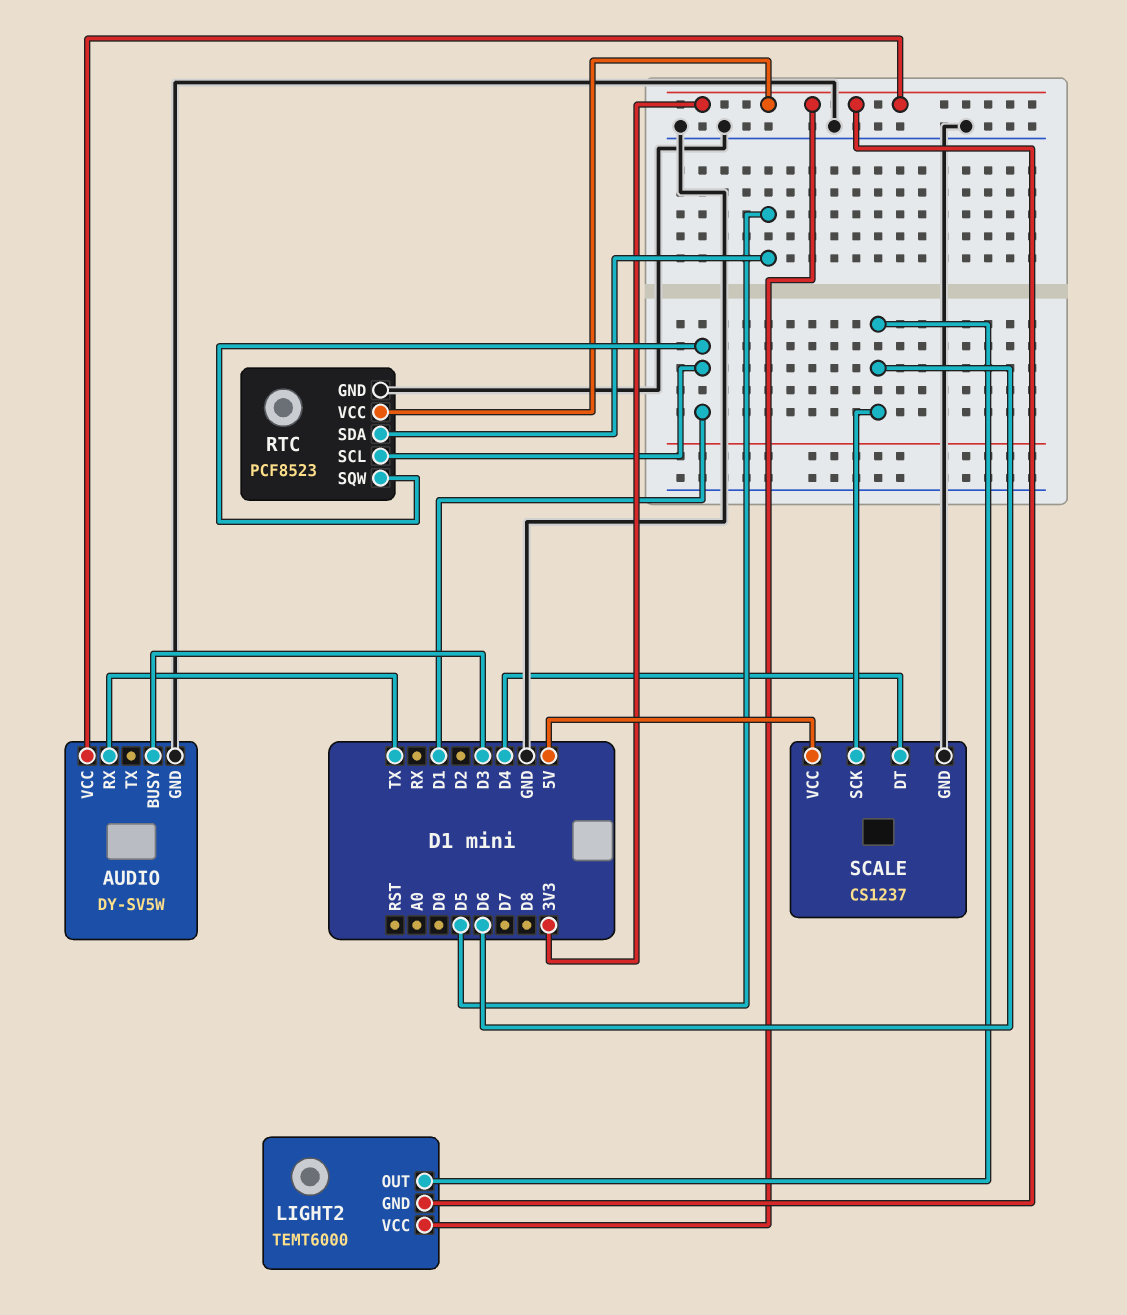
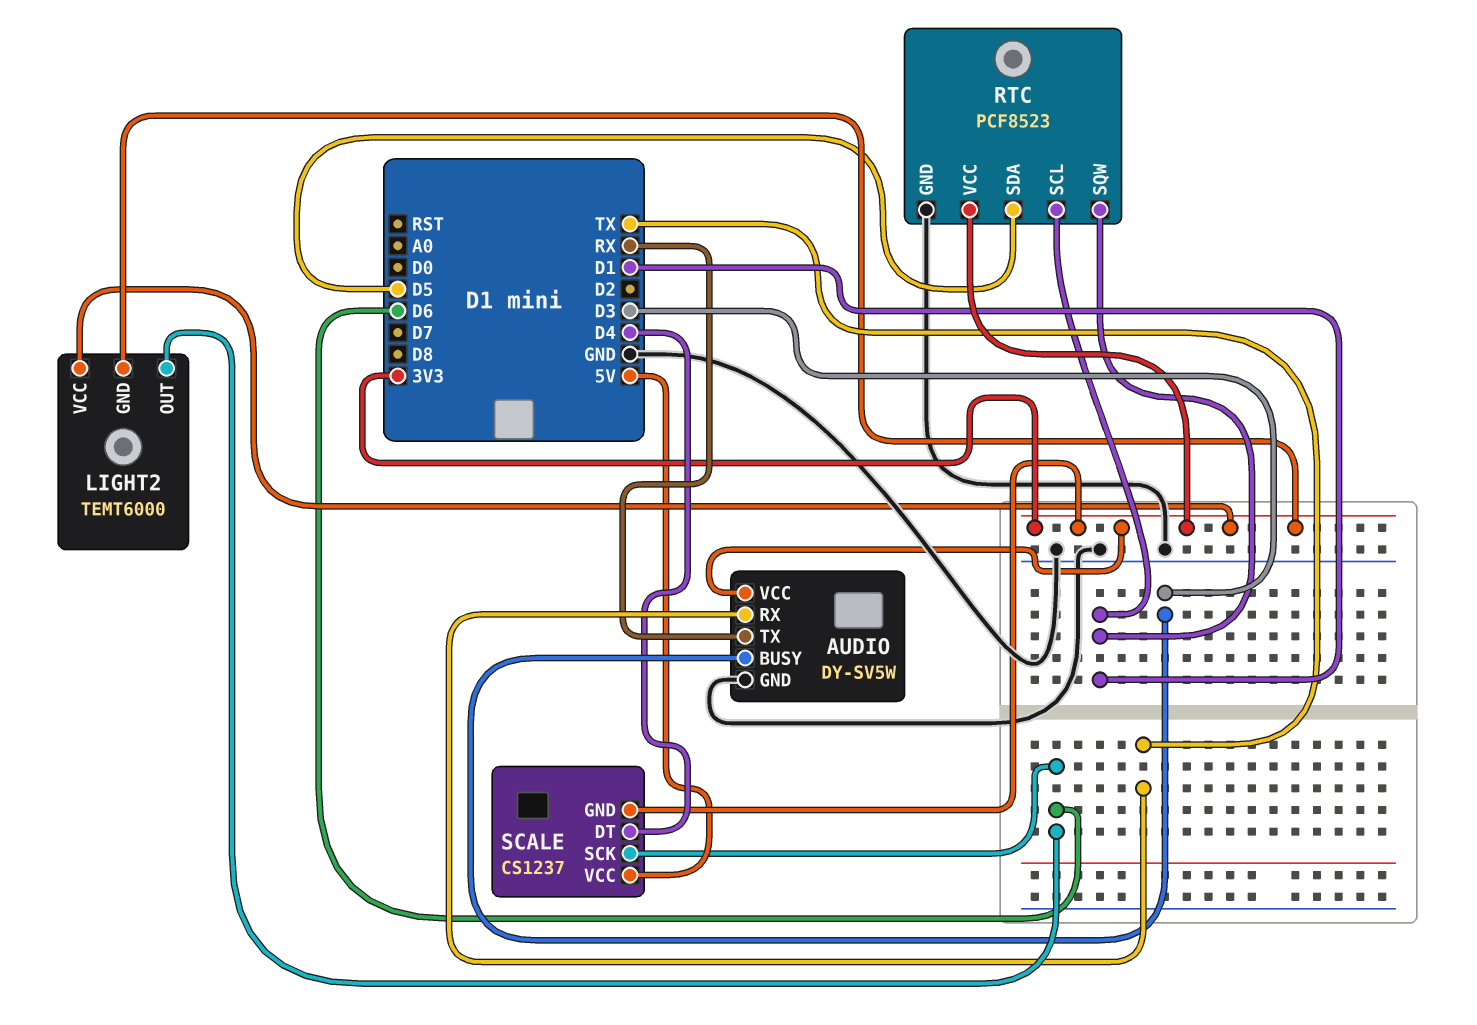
AUDIO pin TX: none -> RX
SCALE pin GND: GND -> 3V3

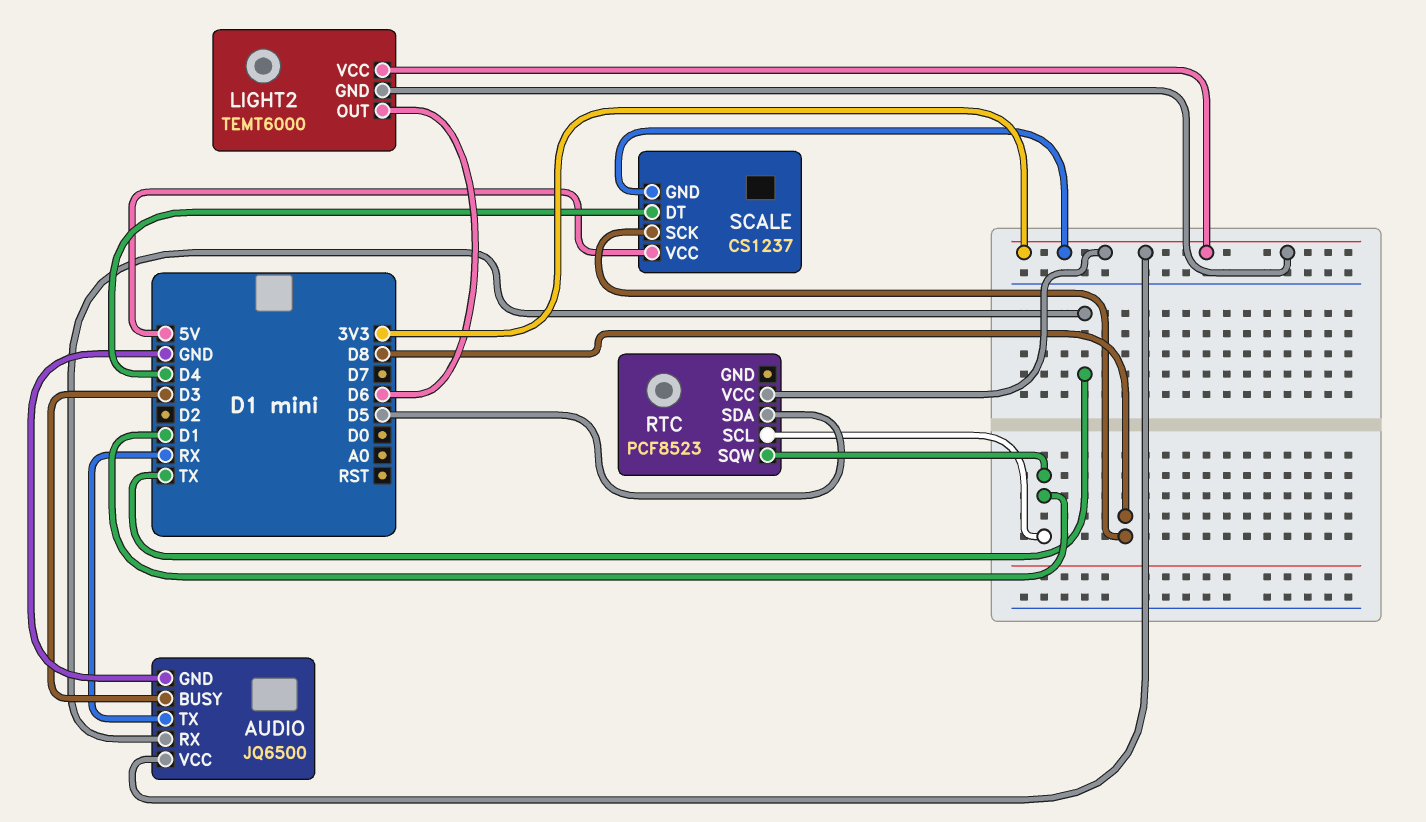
AUDIO: DY-SV5W -> JQ6500
RTC pin GND: GND -> none
SCALE pin SCK: D6 -> D8

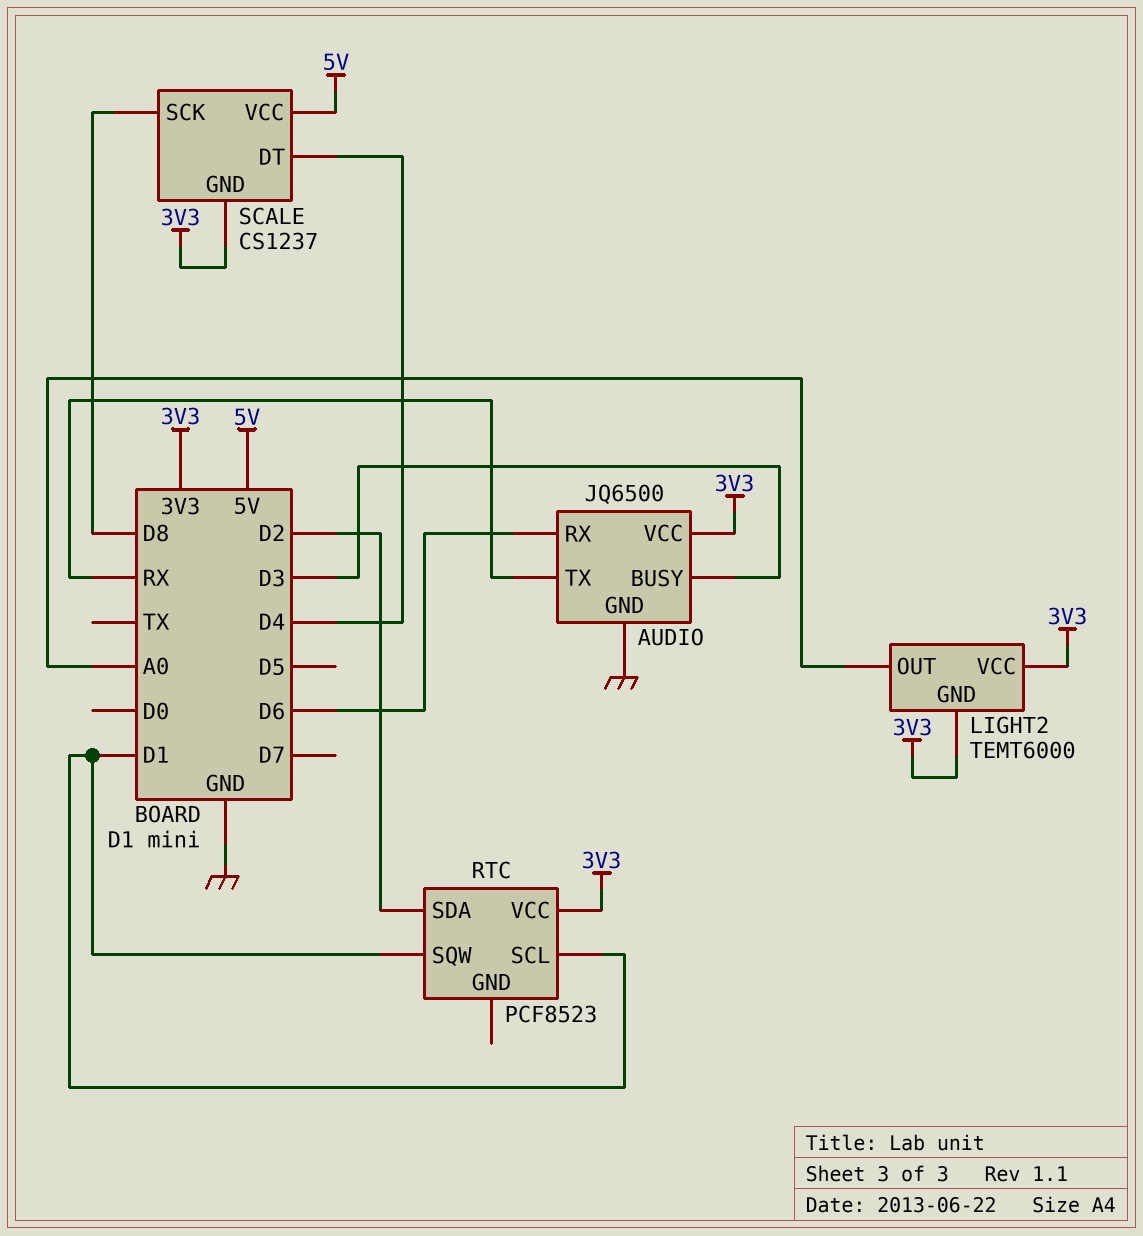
AUDIO pin RX: TX -> D6
LIGHT2 pin OUT: D6 -> A0
RTC pin SDA: D5 -> D2

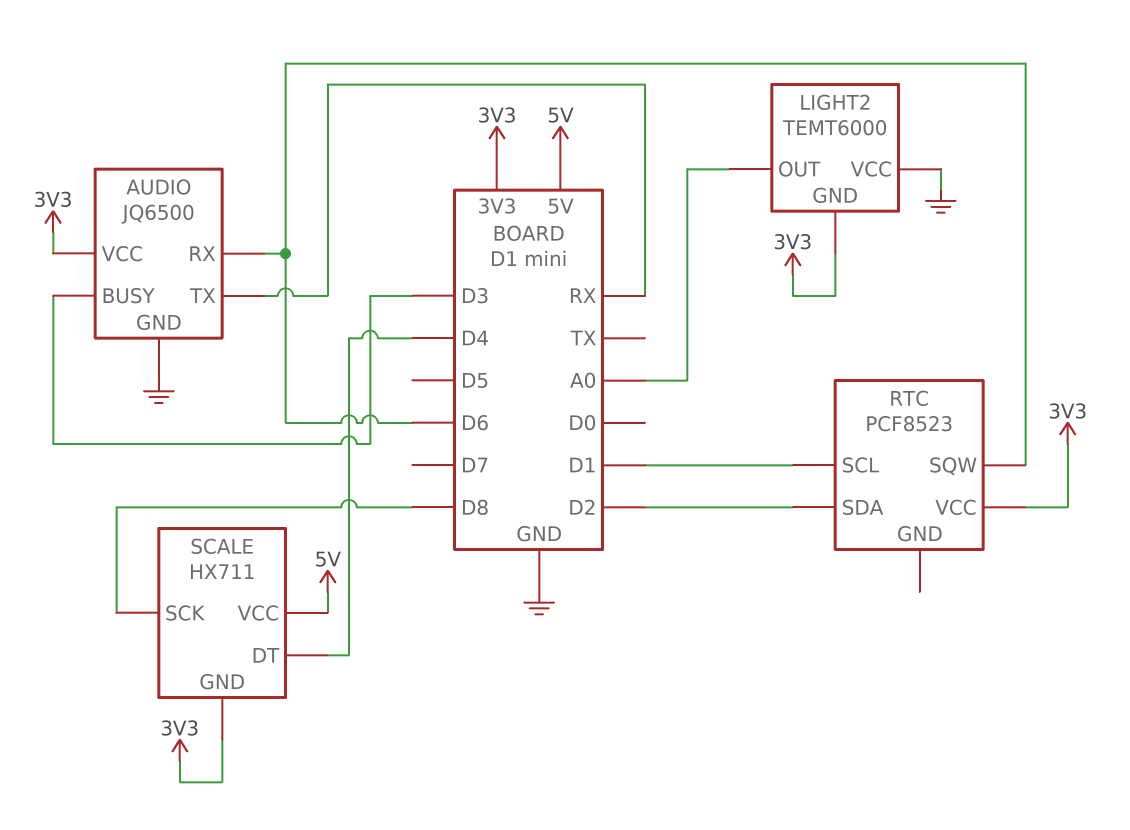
LIGHT2 pin VCC: 3V3 -> GND
RTC pin SQW: D1 -> D6
SCALE: CS1237 -> HX711

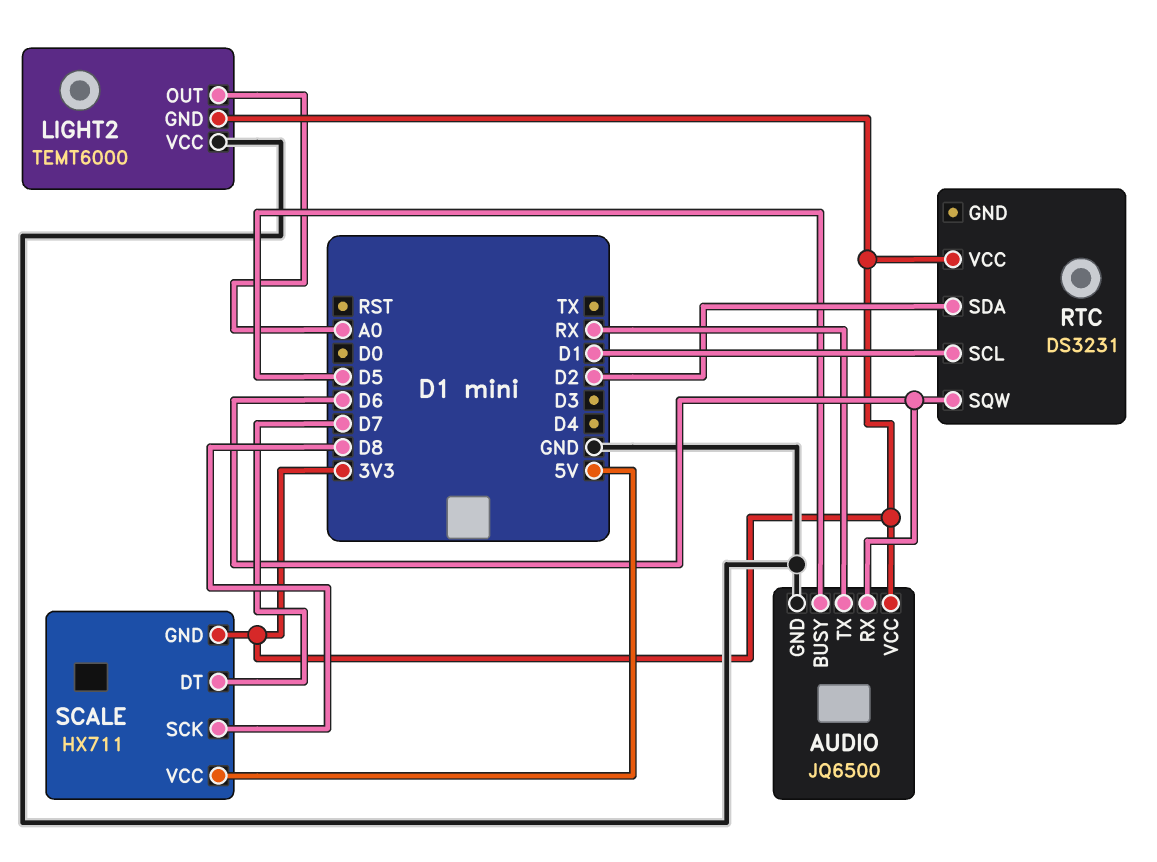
AUDIO pin BUSY: D3 -> D5
RTC: PCF8523 -> DS3231
SCALE pin DT: D4 -> D7

